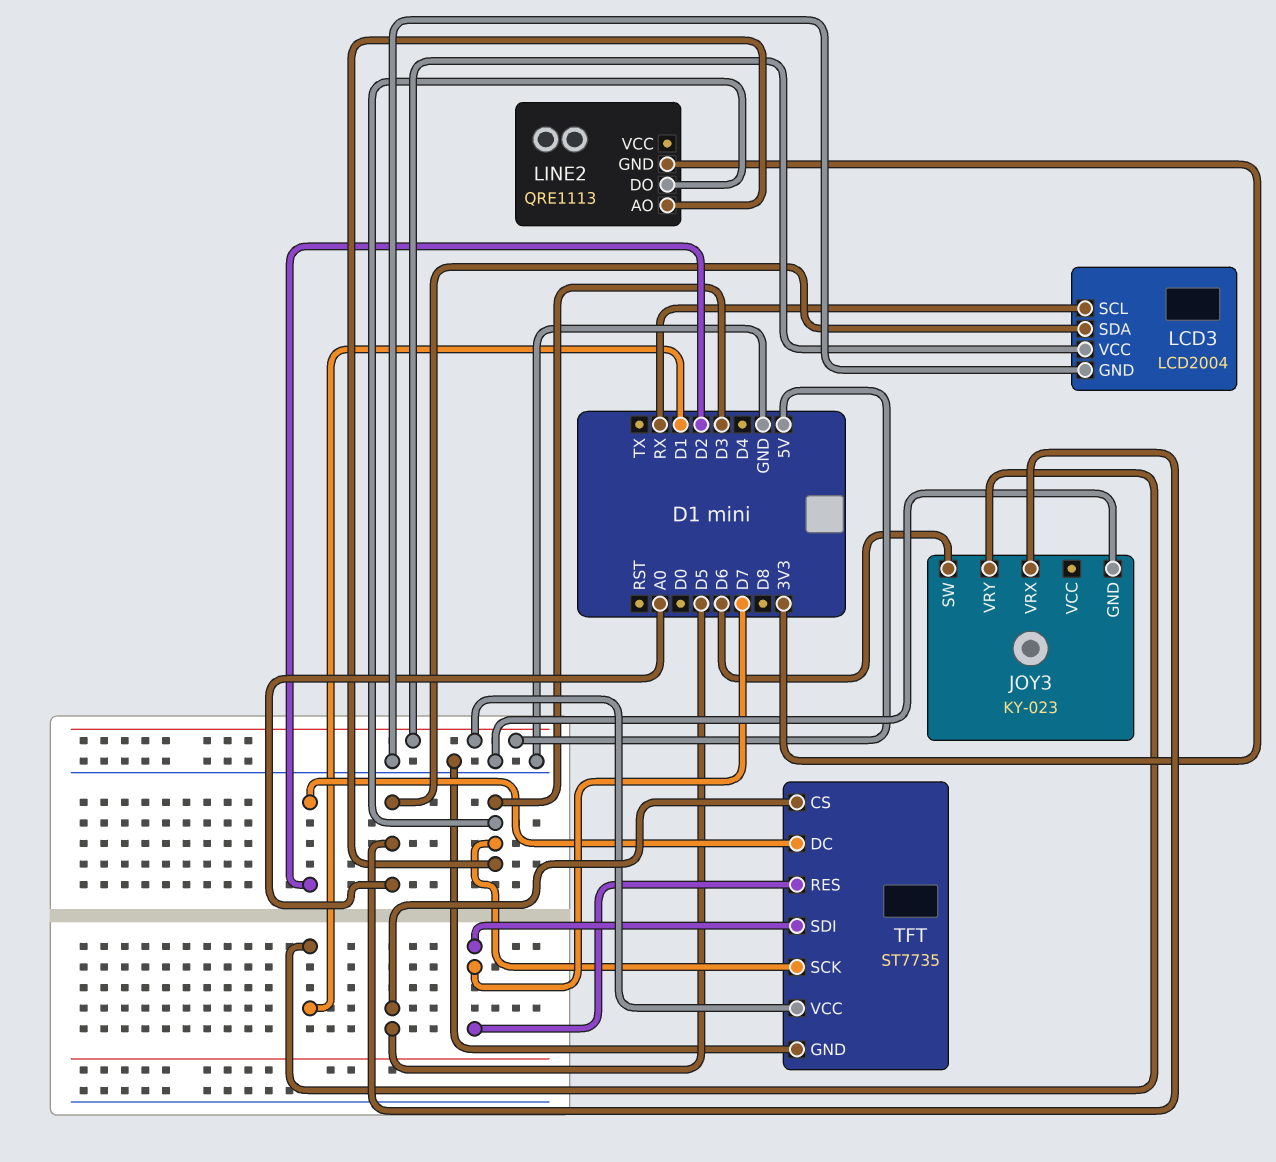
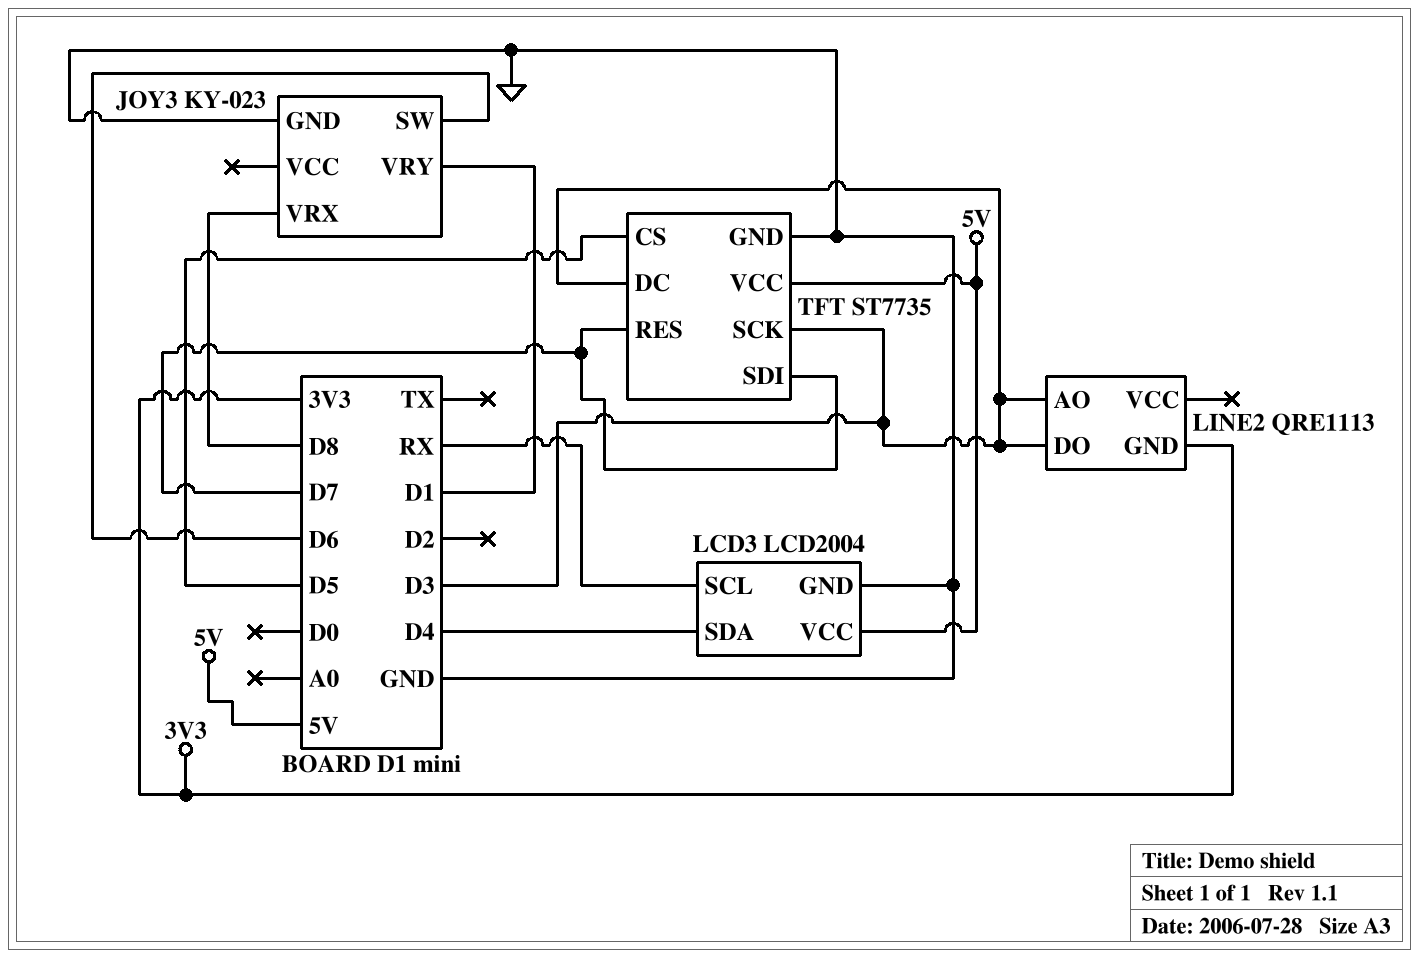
JOY3 pin VRX: A0 -> D8
LCD3 pin SDA: A0 -> D4
TFT pin DC: D2 -> D3

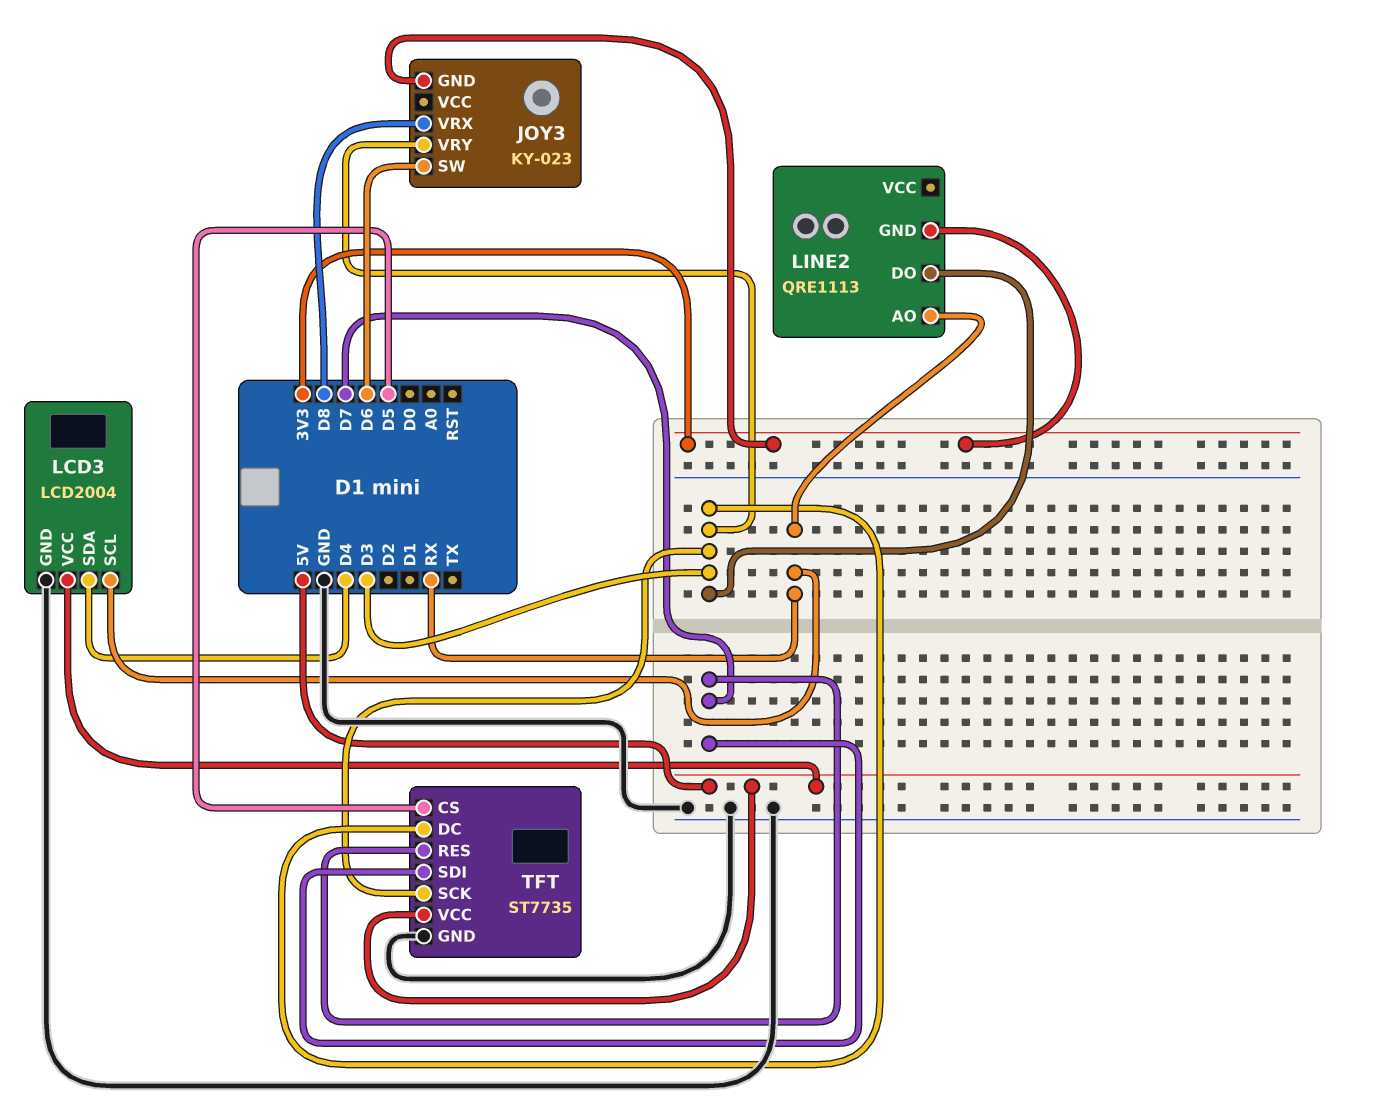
JOY3 pin GND: GND -> 3V3
JOY3 pin VRY: D1 -> D3
LINE2 pin AO: D3 -> RX

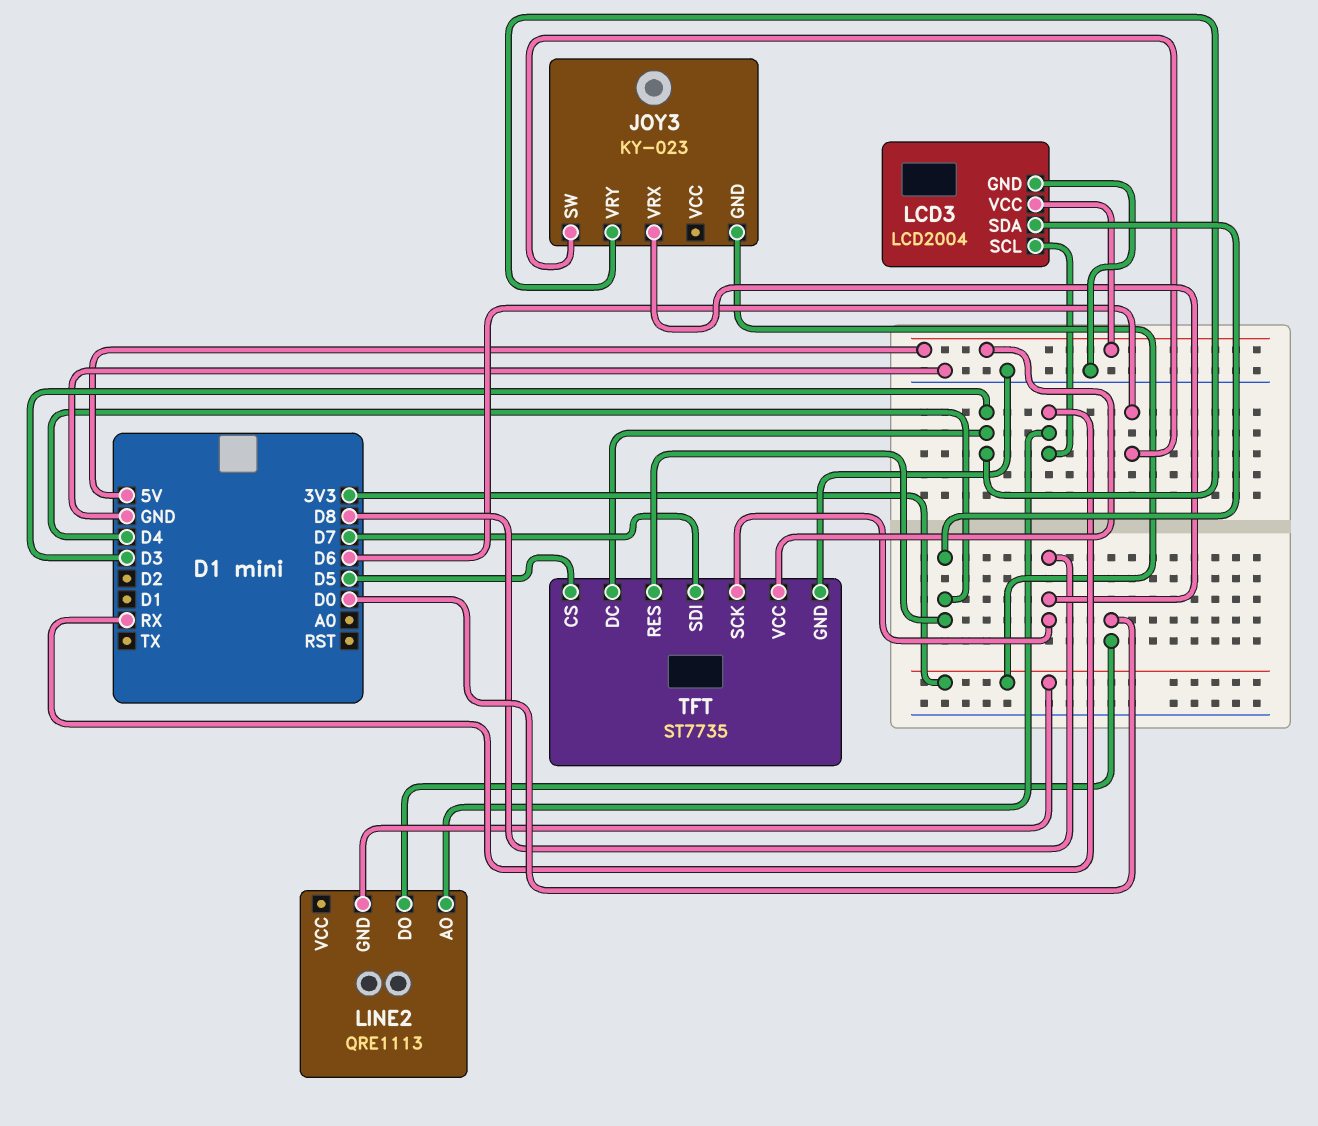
LINE2 pin DO: D3 -> D0
TFT pin RES: D7 -> D4
TFT pin SCK: D3 -> D8

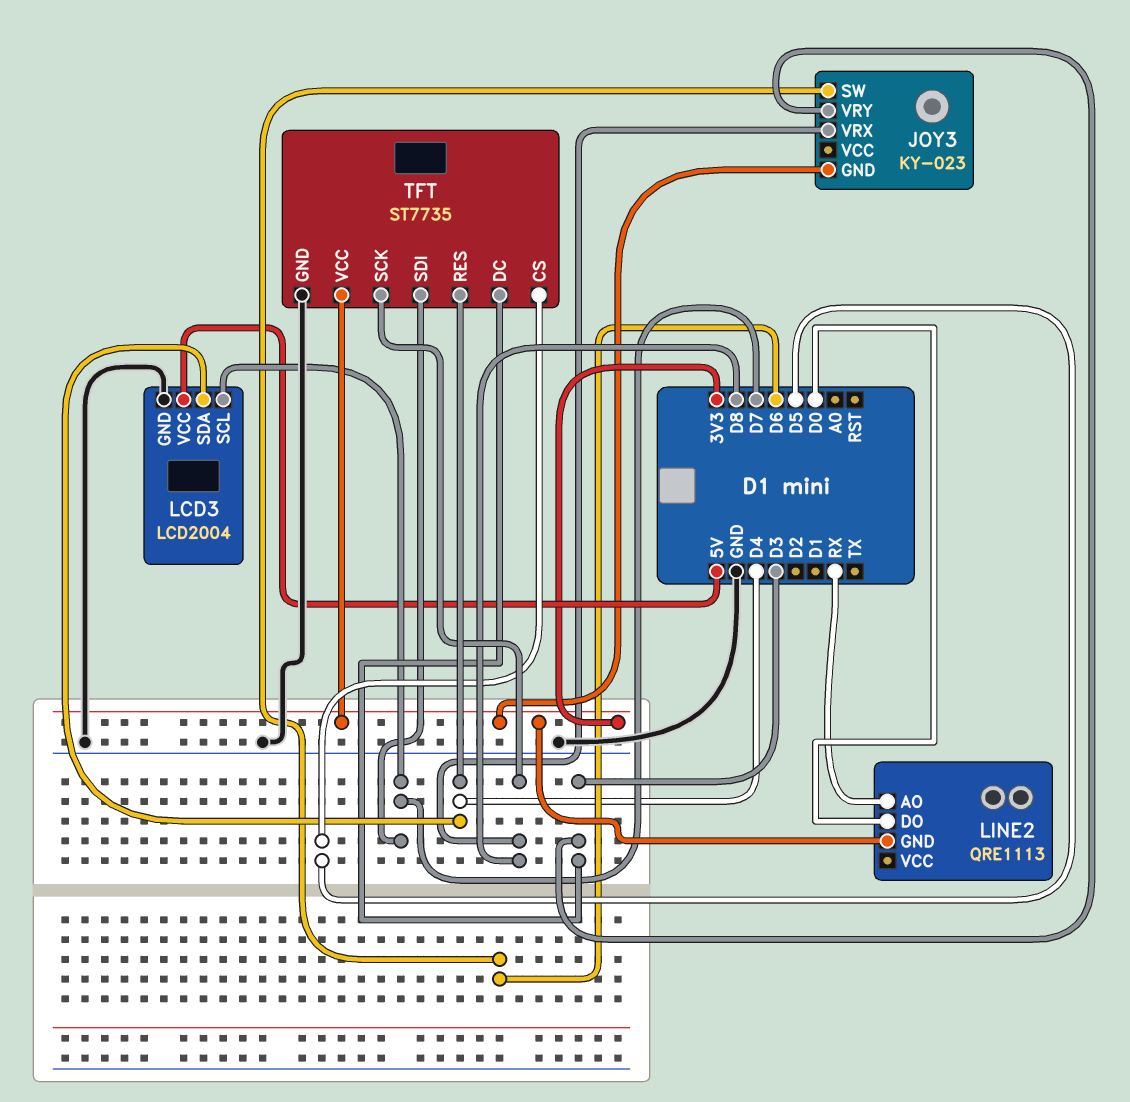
LCD3 pin SCL: RX -> D7
TFT pin VCC: 5V -> 3V3

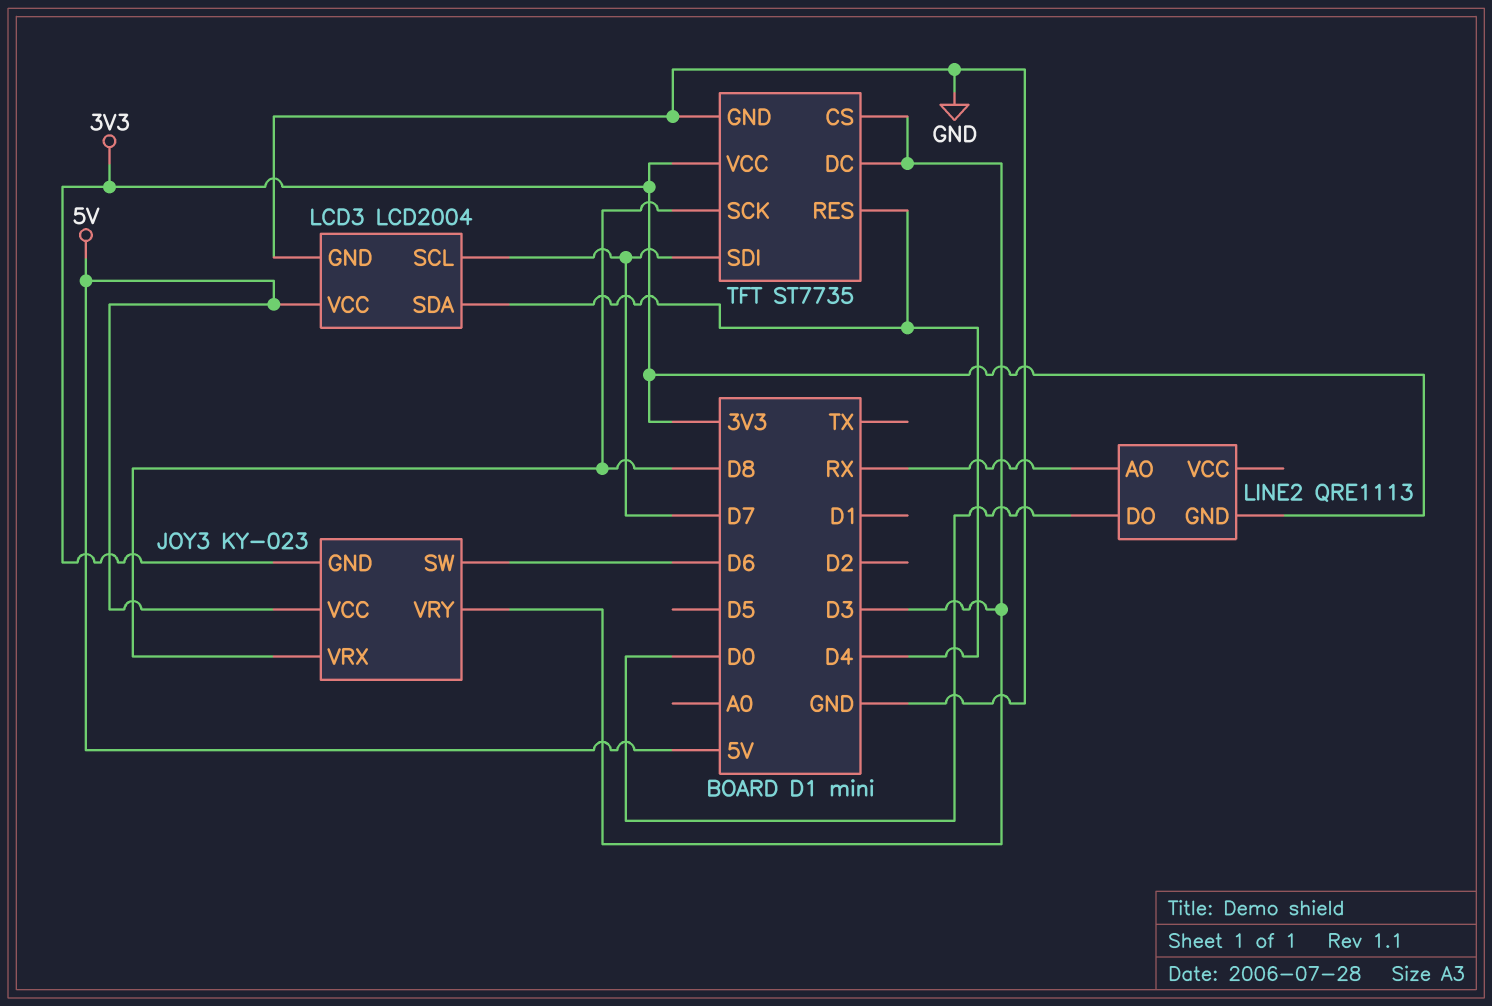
JOY3 pin VCC: none -> 5V
TFT pin CS: D5 -> D3

